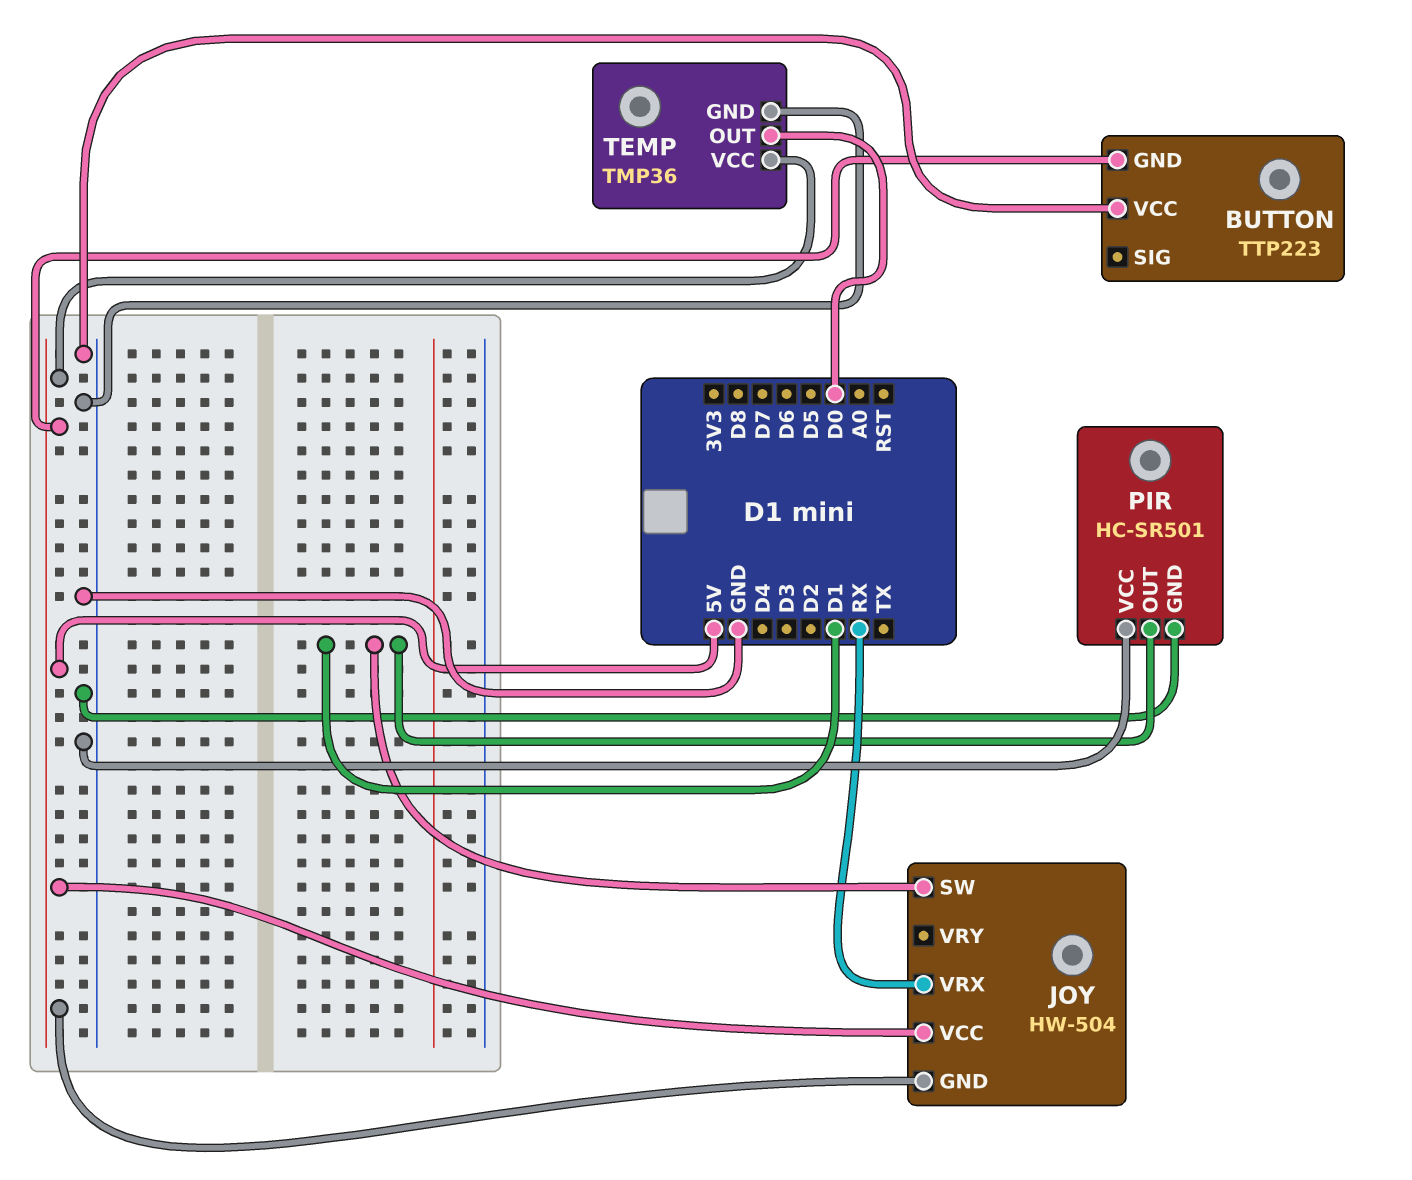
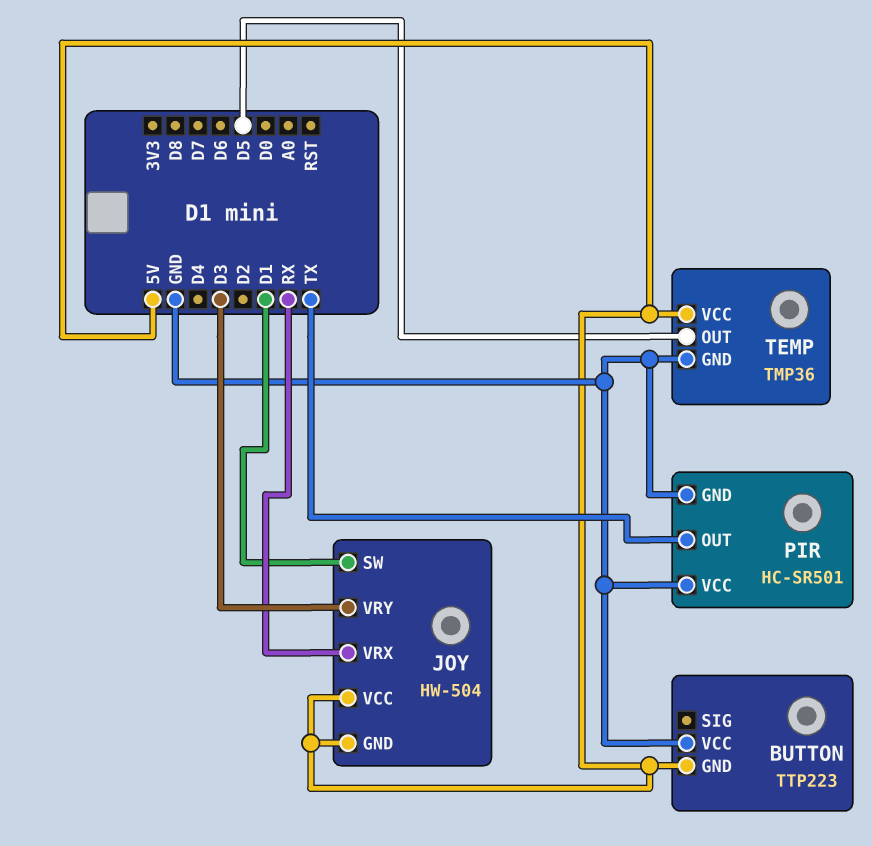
JOY pin VRY: none -> D3
PIR pin OUT: D1 -> TX
TEMP pin OUT: D0 -> D5

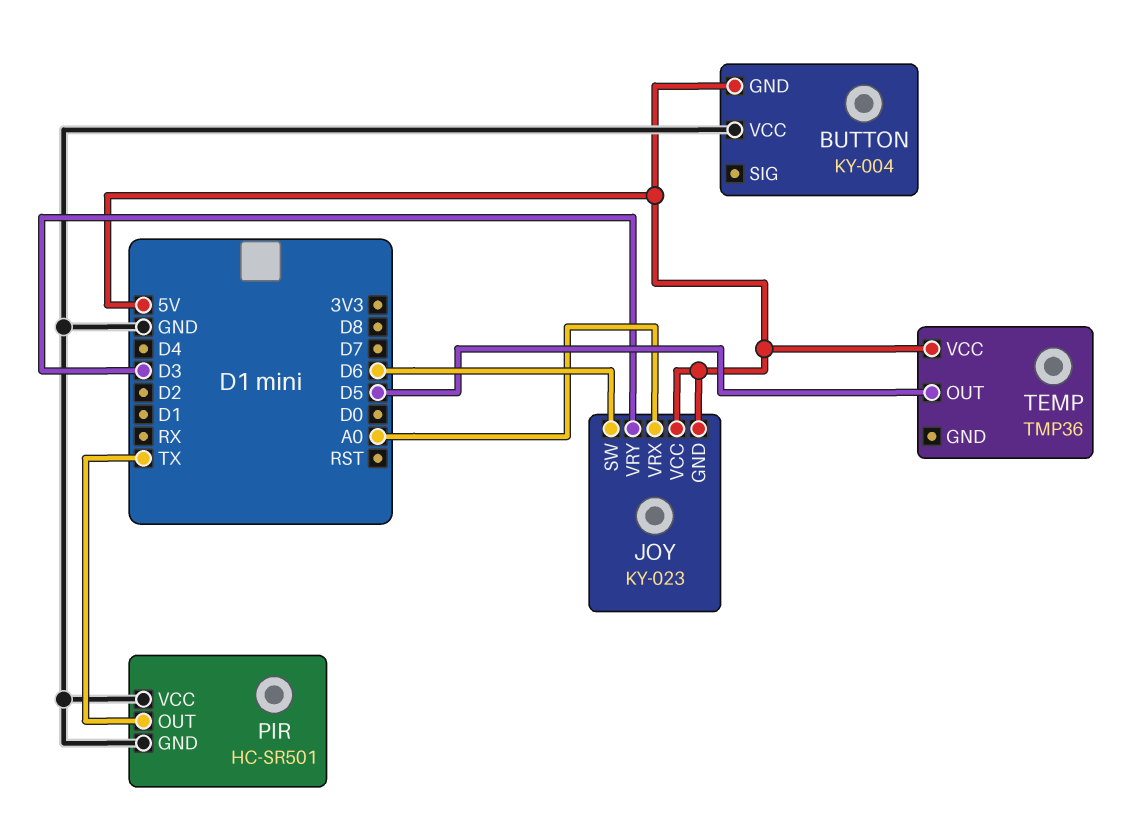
BUTTON: TTP223 -> KY-004
JOY: HW-504 -> KY-023
JOY pin SW: D1 -> D6
JOY pin VRX: RX -> A0
TEMP pin GND: GND -> none

